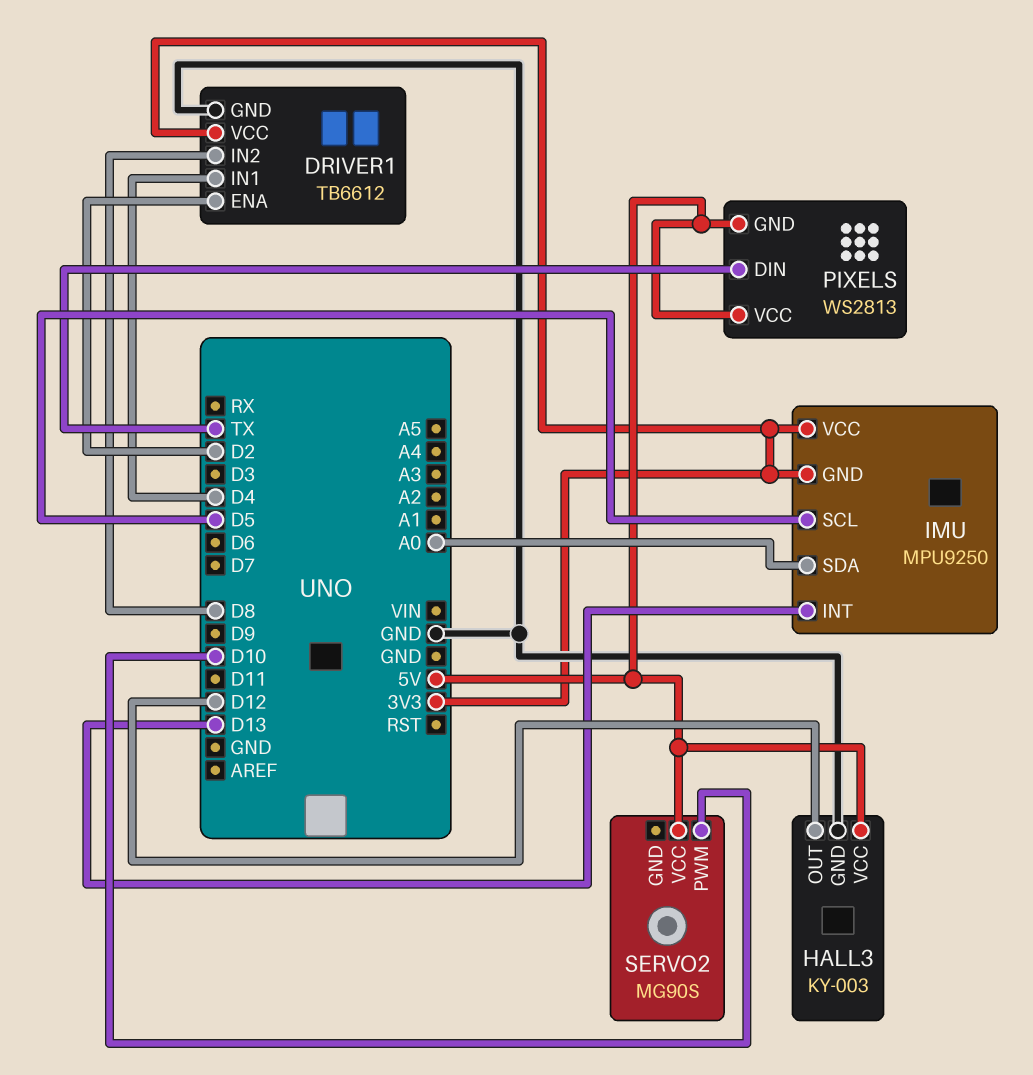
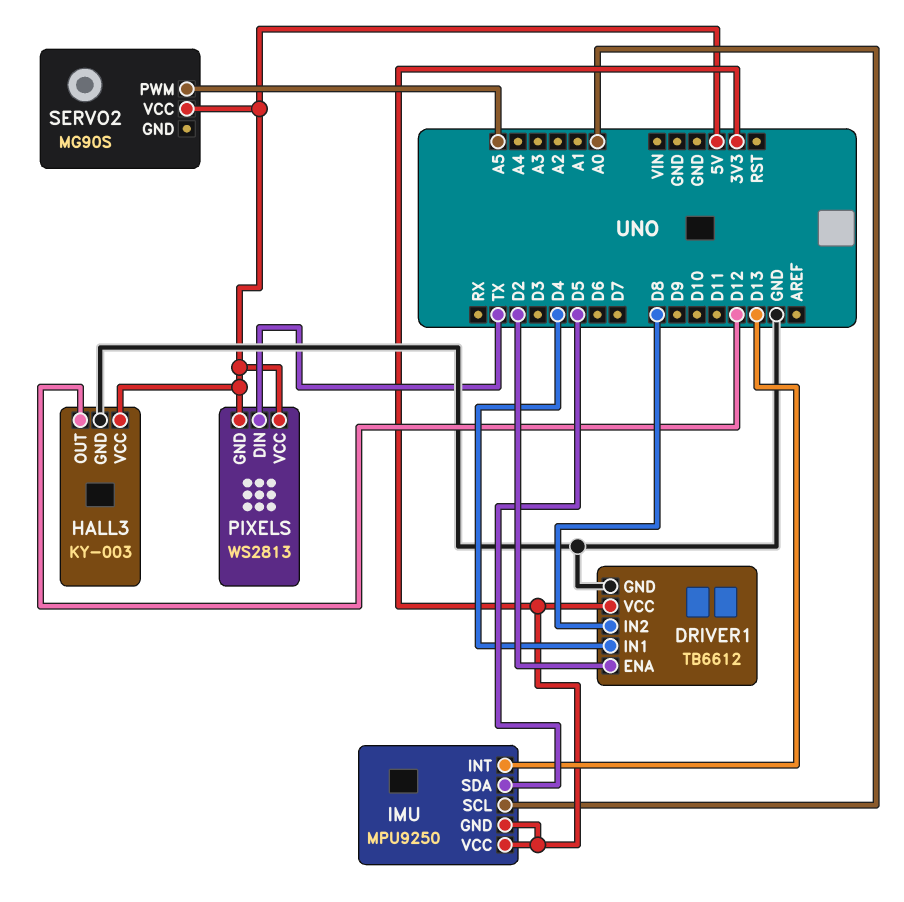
IMU pin SCL: D5 -> A0
IMU pin SDA: A0 -> D5
SERVO2 pin PWM: D10 -> A5

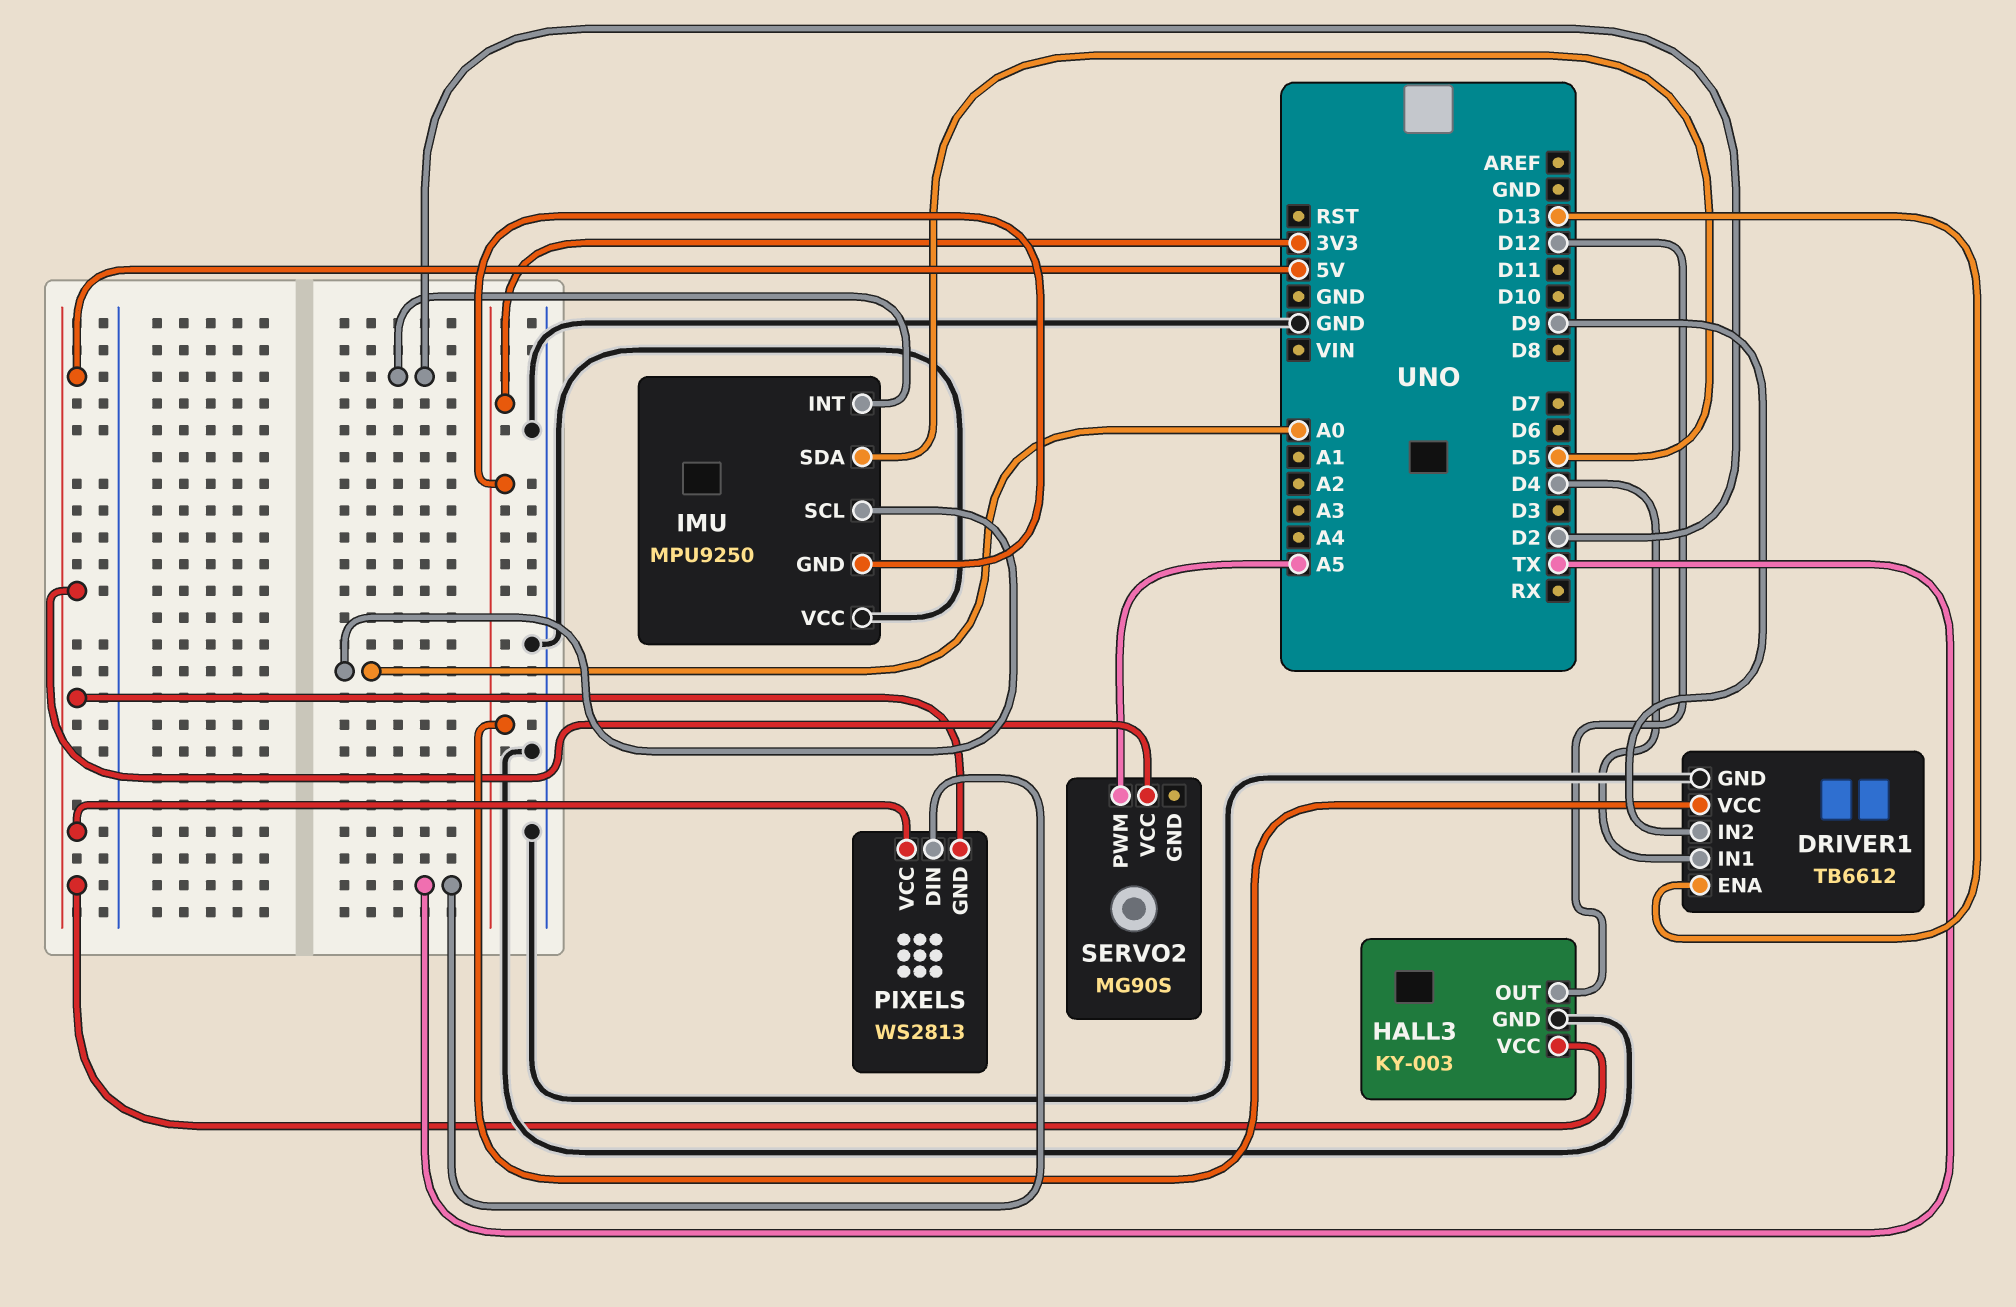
DRIVER1 pin ENA: D2 -> D13
DRIVER1 pin IN2: D8 -> D9
IMU pin INT: D13 -> D2
IMU pin VCC: 3V3 -> GND

